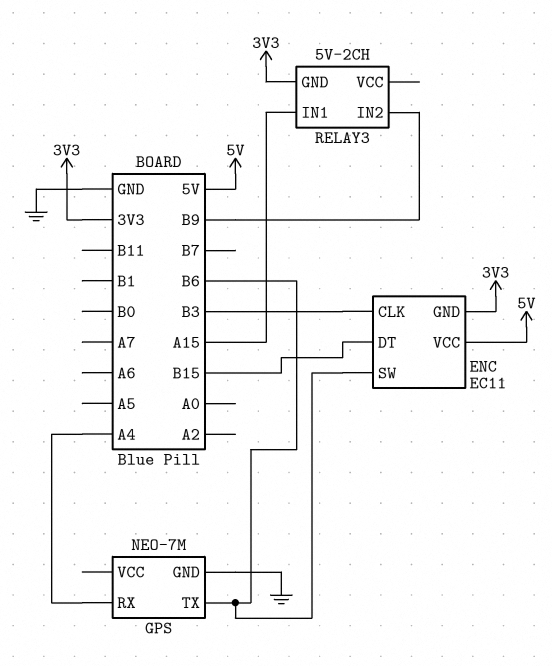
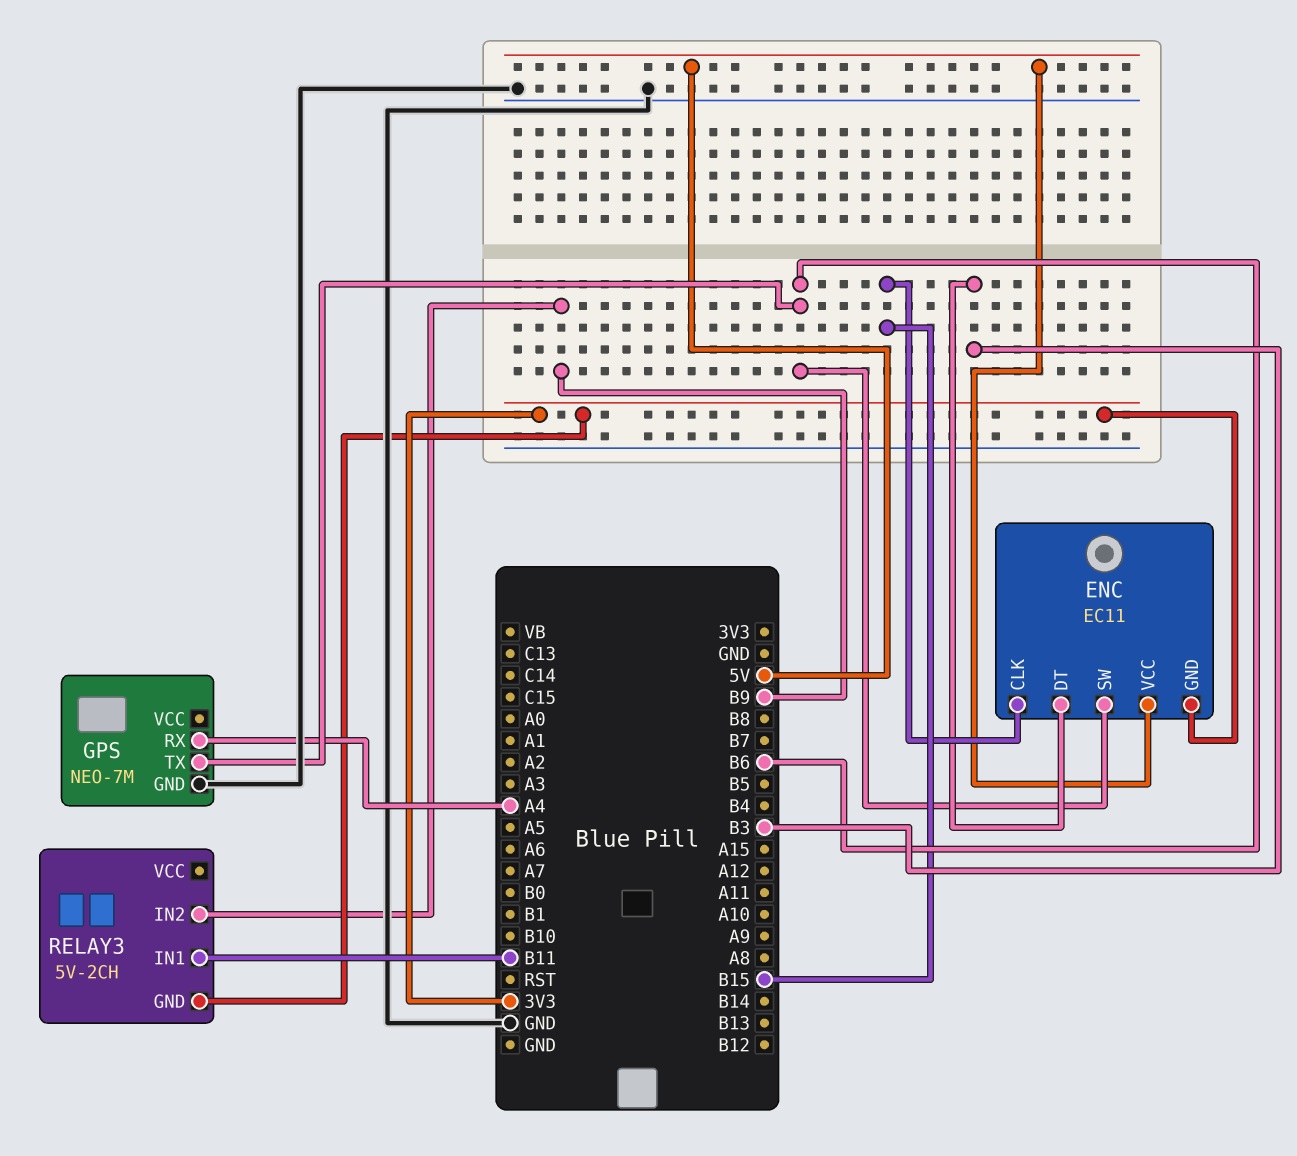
ENC pin CLK: B3 -> B15
ENC pin DT: B15 -> B3
RELAY3 pin IN1: A15 -> B11

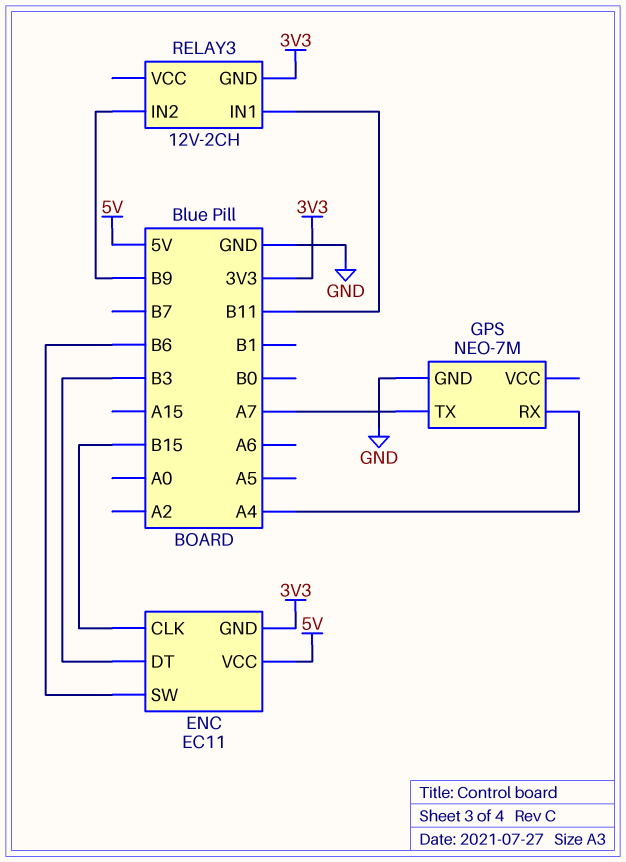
GPS pin TX: B6 -> A7
RELAY3: 5V-2CH -> 12V-2CH

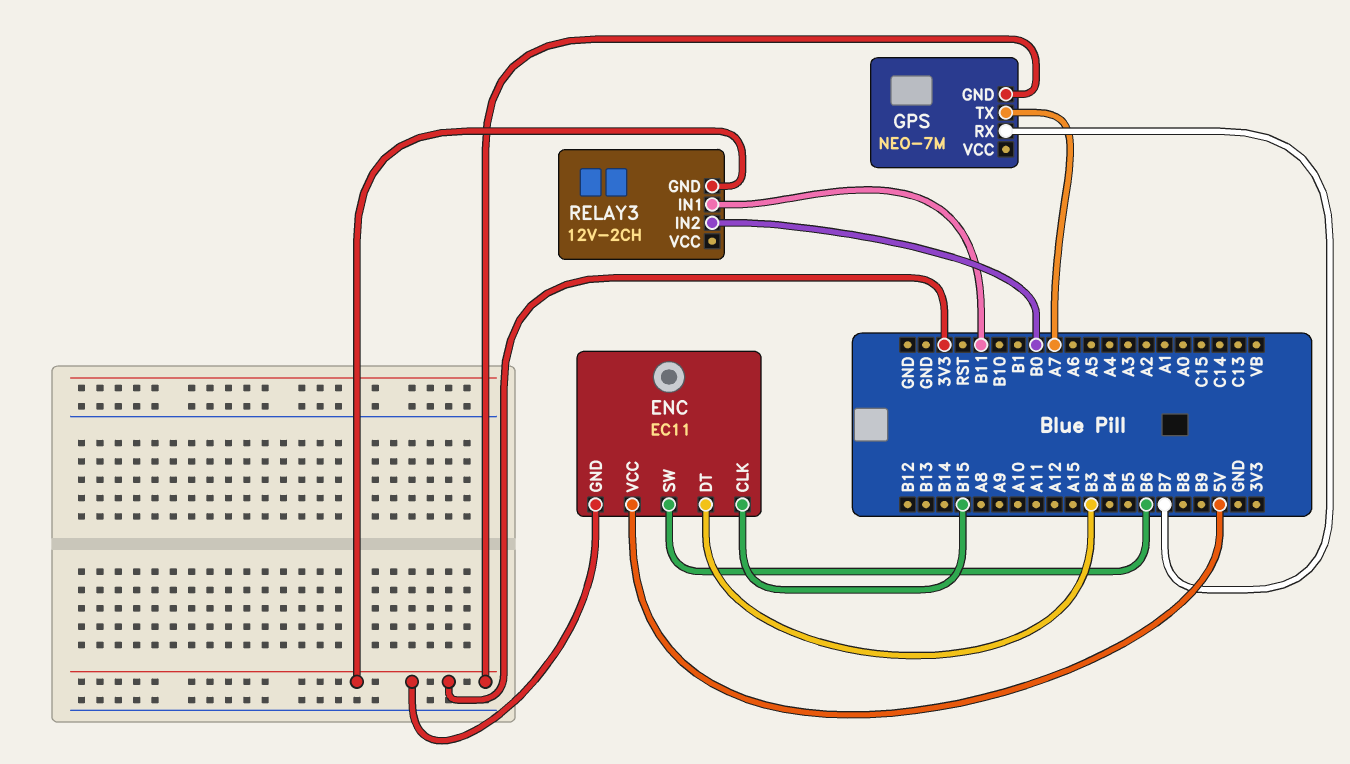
GPS pin GND: GND -> 3V3
GPS pin RX: A4 -> B7
RELAY3 pin IN2: B9 -> B0

